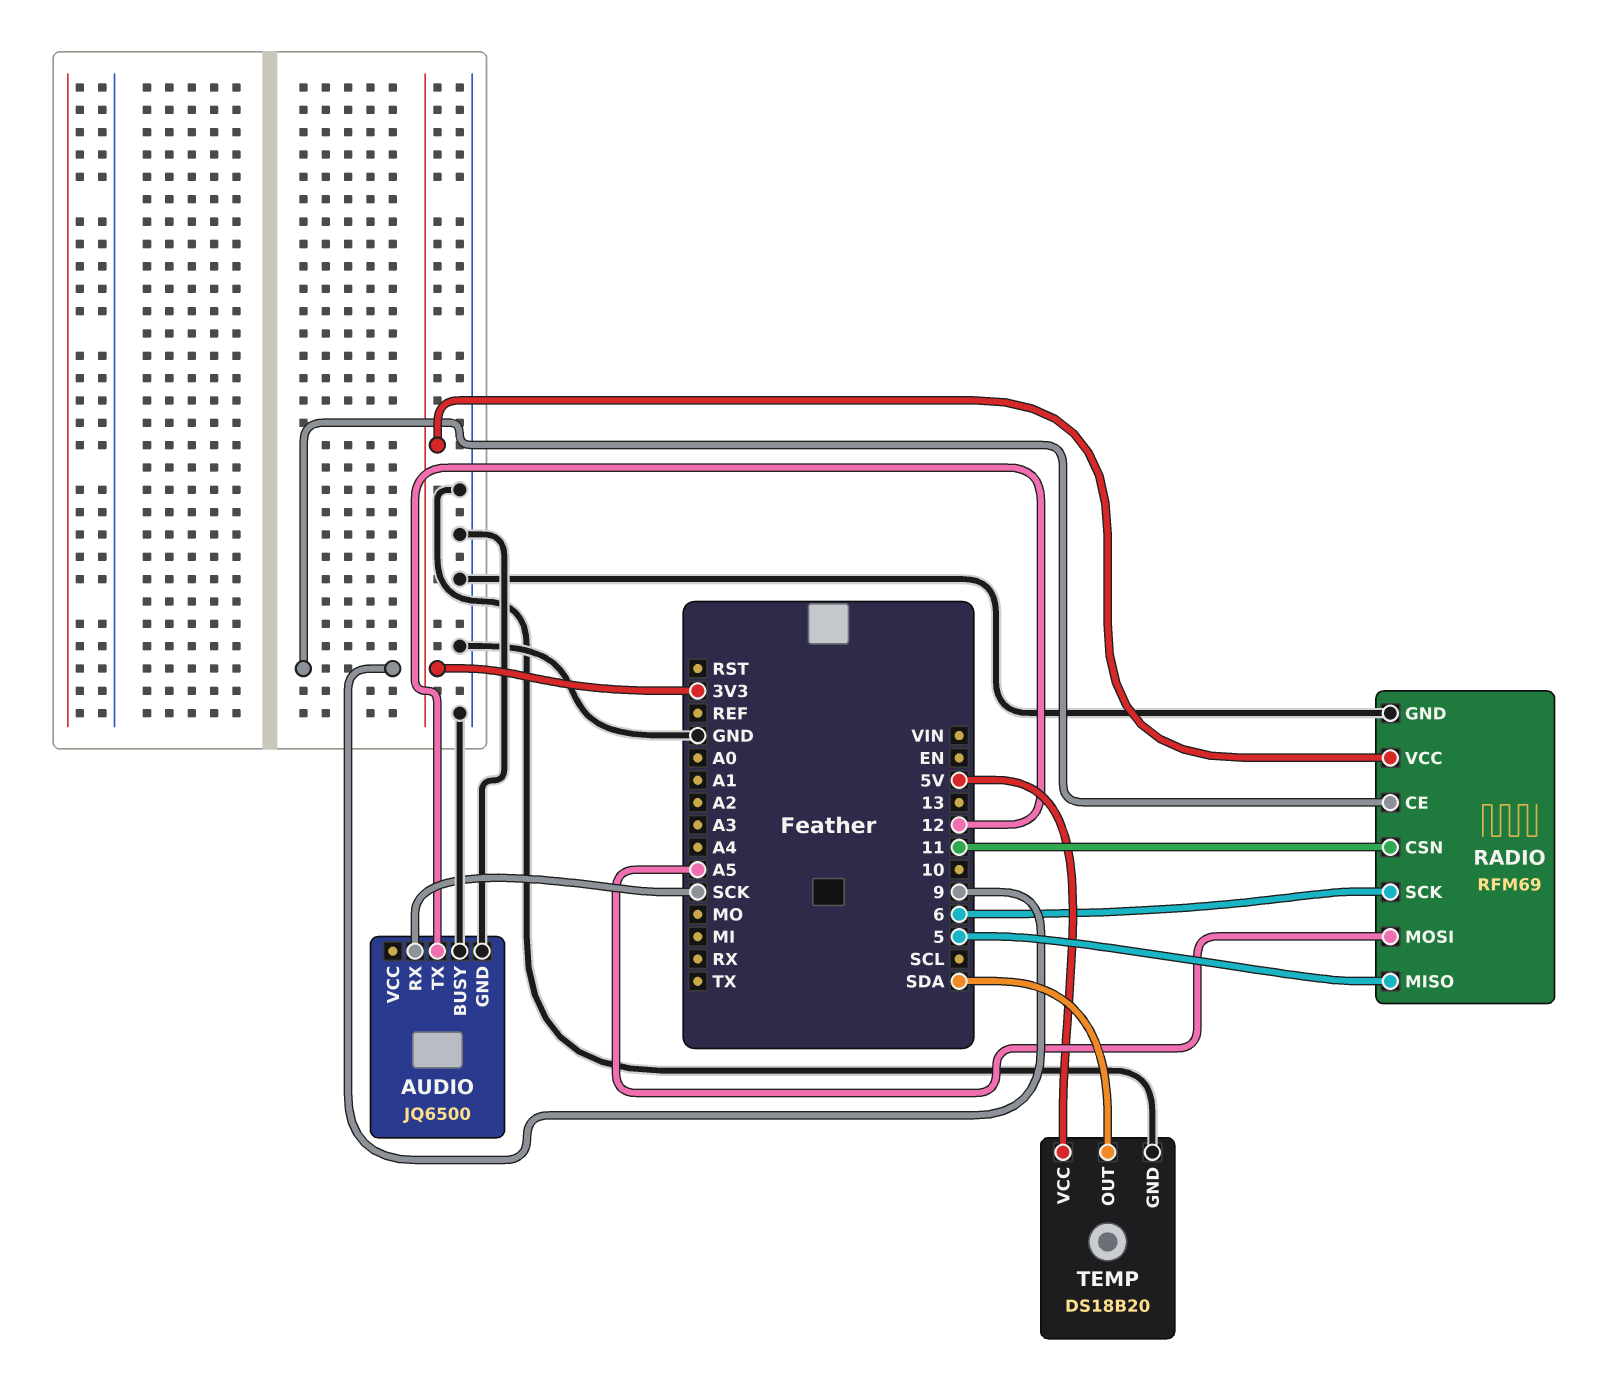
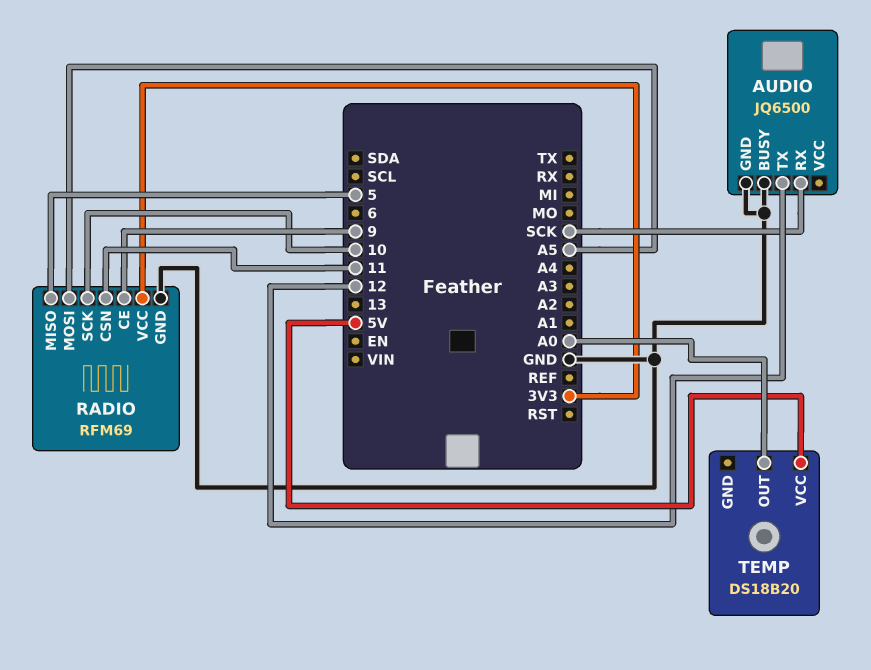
RADIO pin SCK: 6 -> 10
TEMP pin GND: GND -> none
TEMP pin OUT: SDA -> A0

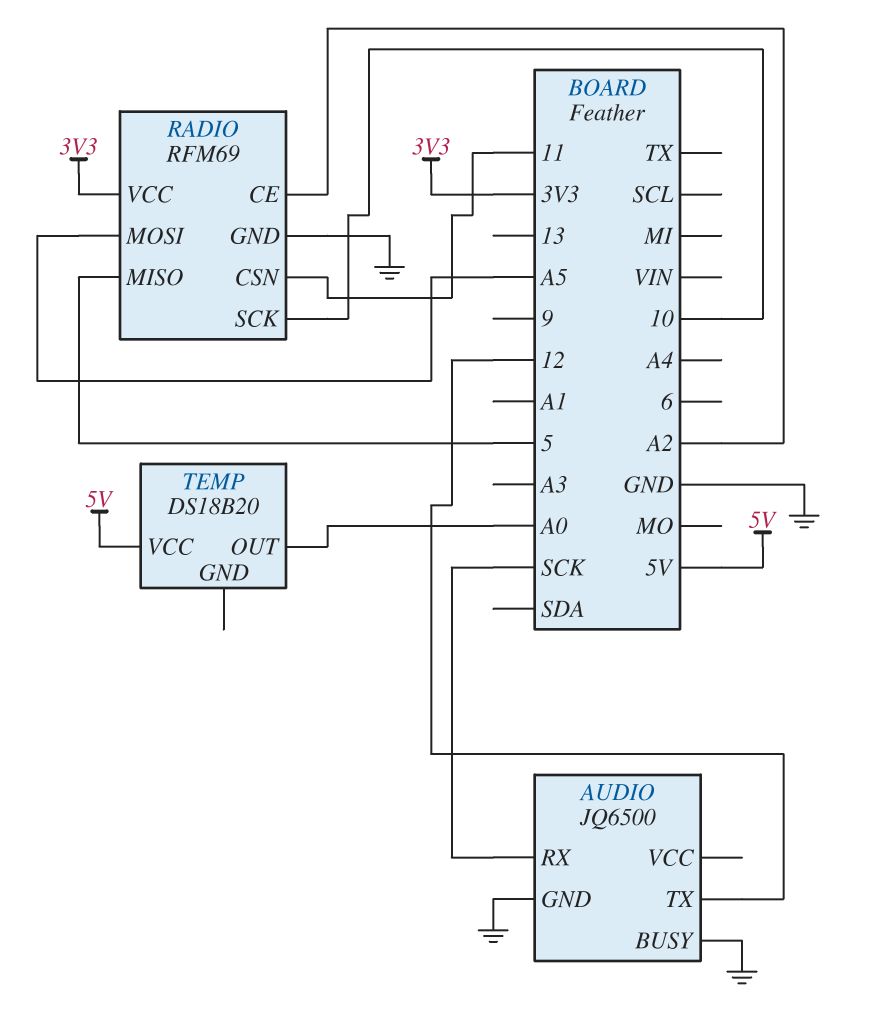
RADIO pin CE: 9 -> A2

